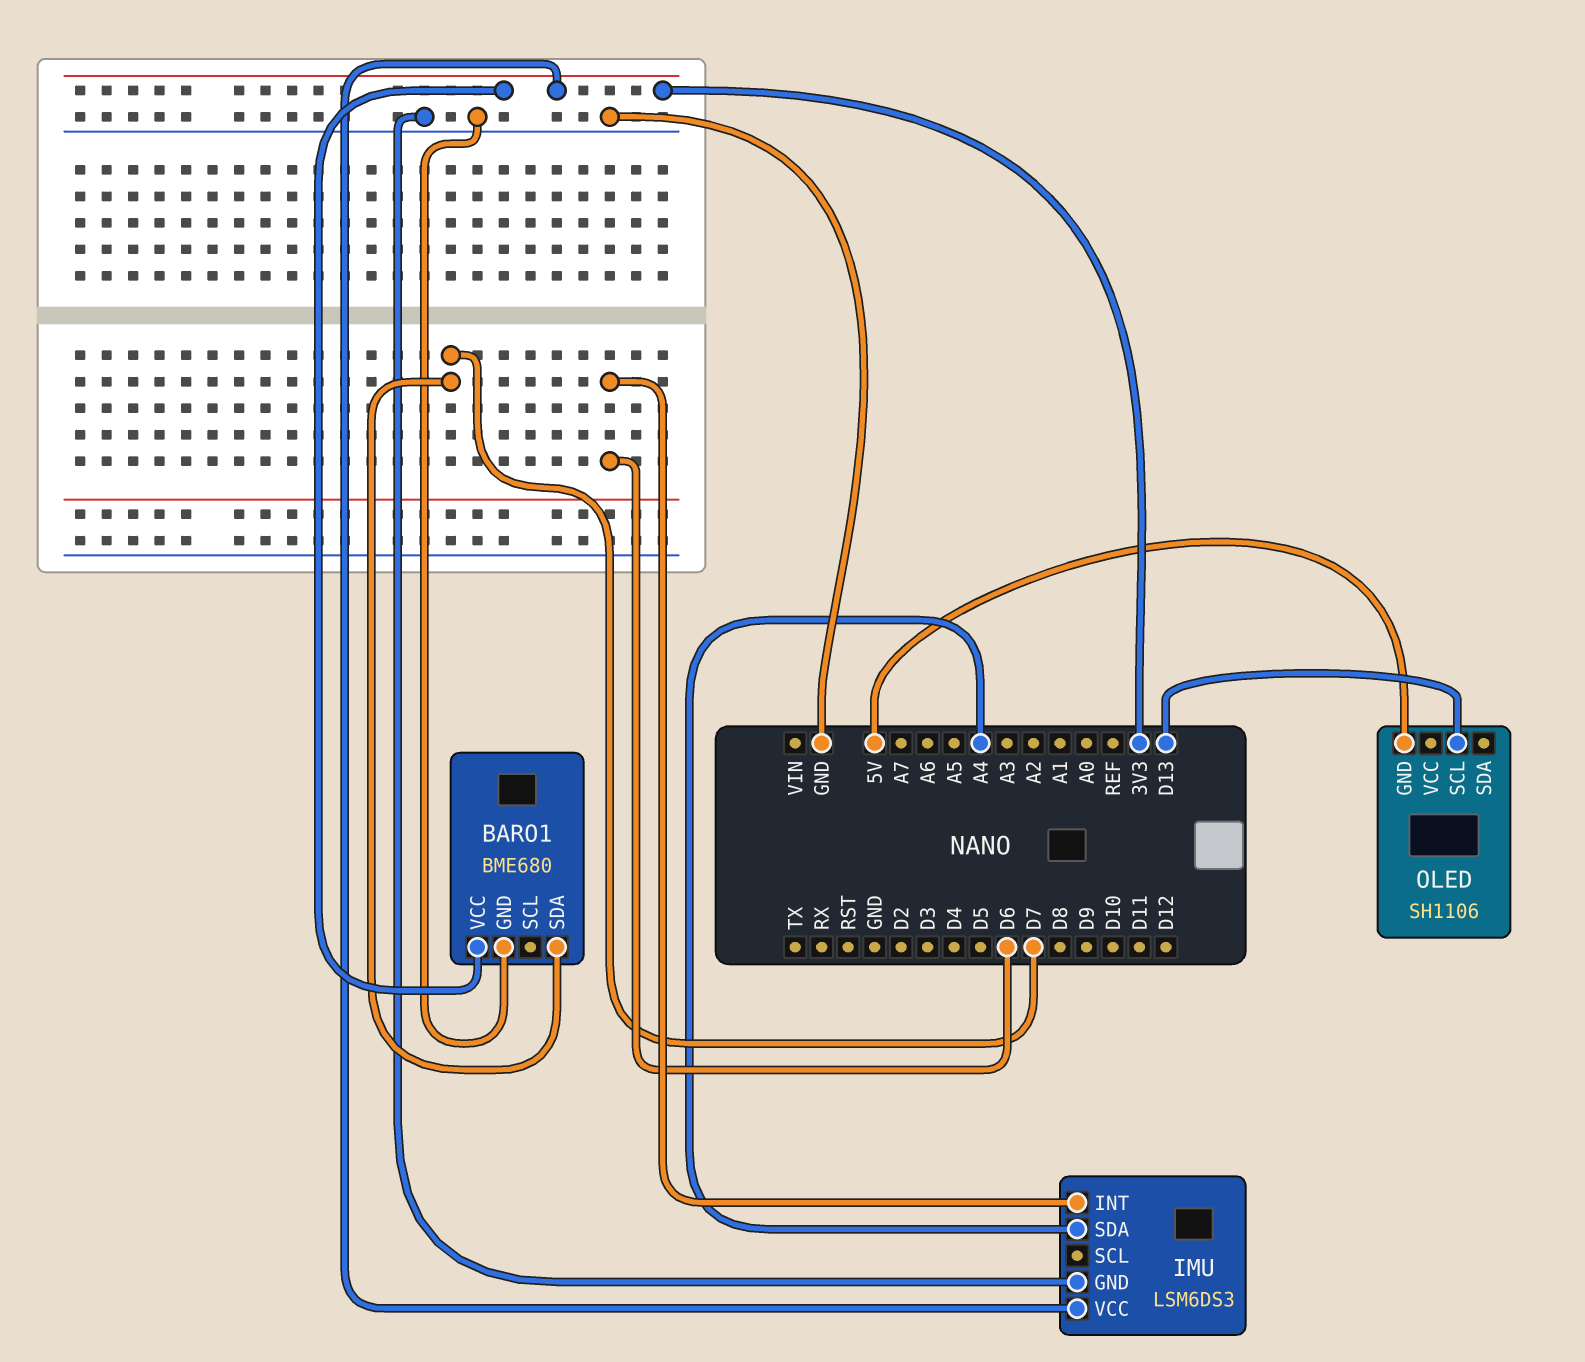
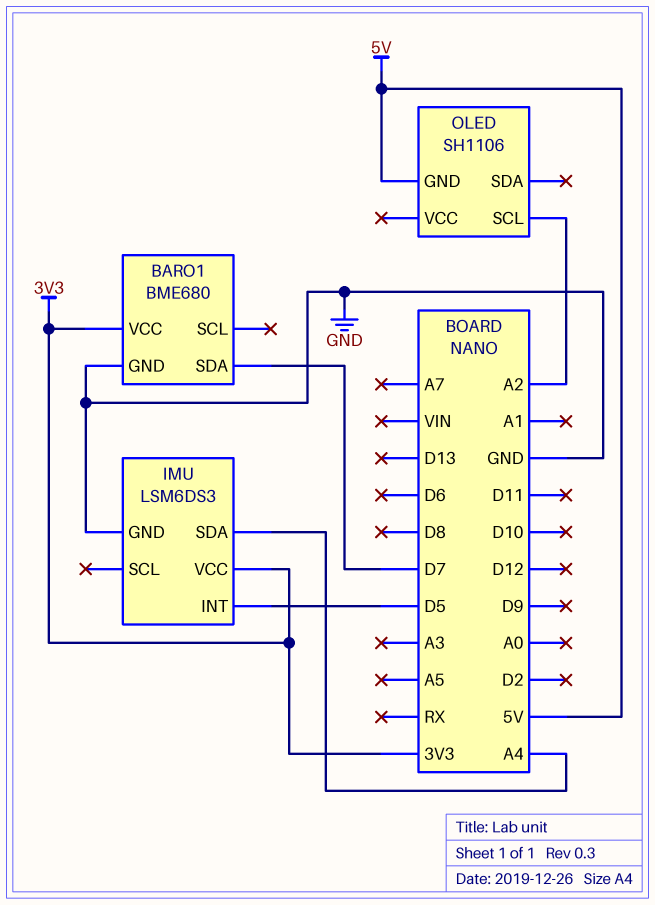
IMU pin INT: D6 -> D5
OLED pin SCL: D13 -> A2

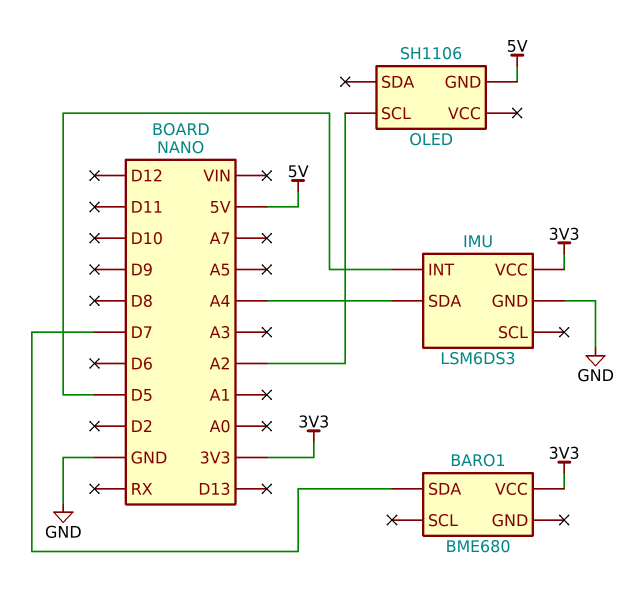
BARO1 pin GND: GND -> none

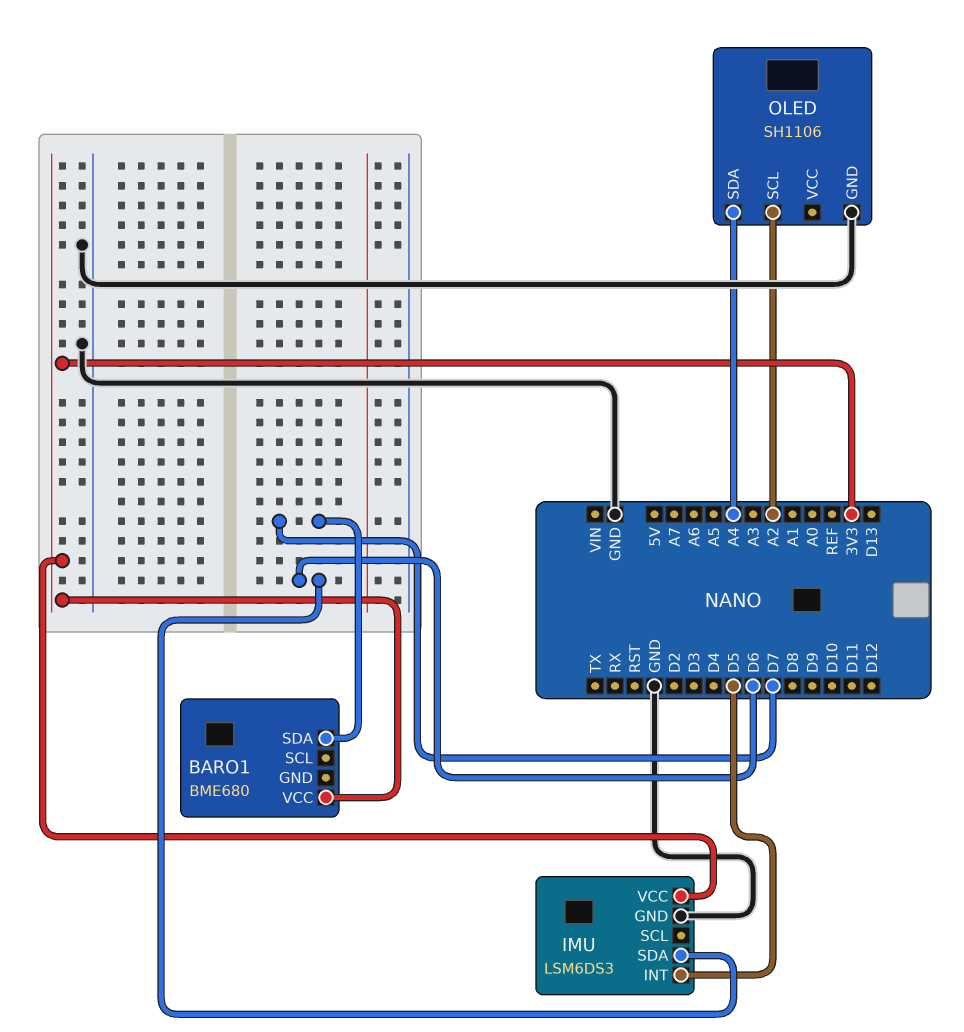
IMU pin SDA: A4 -> D6
OLED pin GND: 5V -> GND
OLED pin SDA: none -> A4

